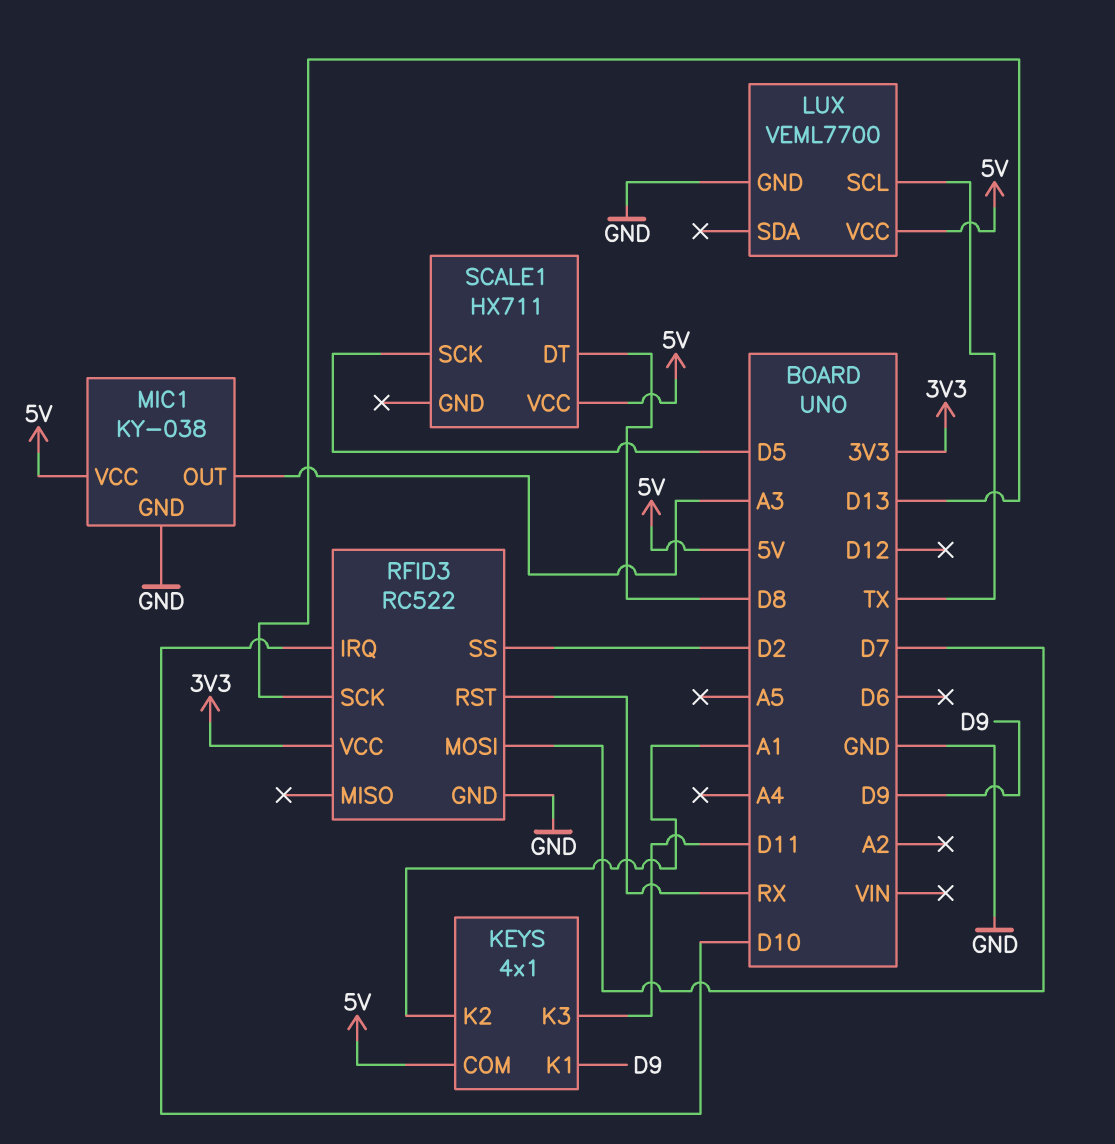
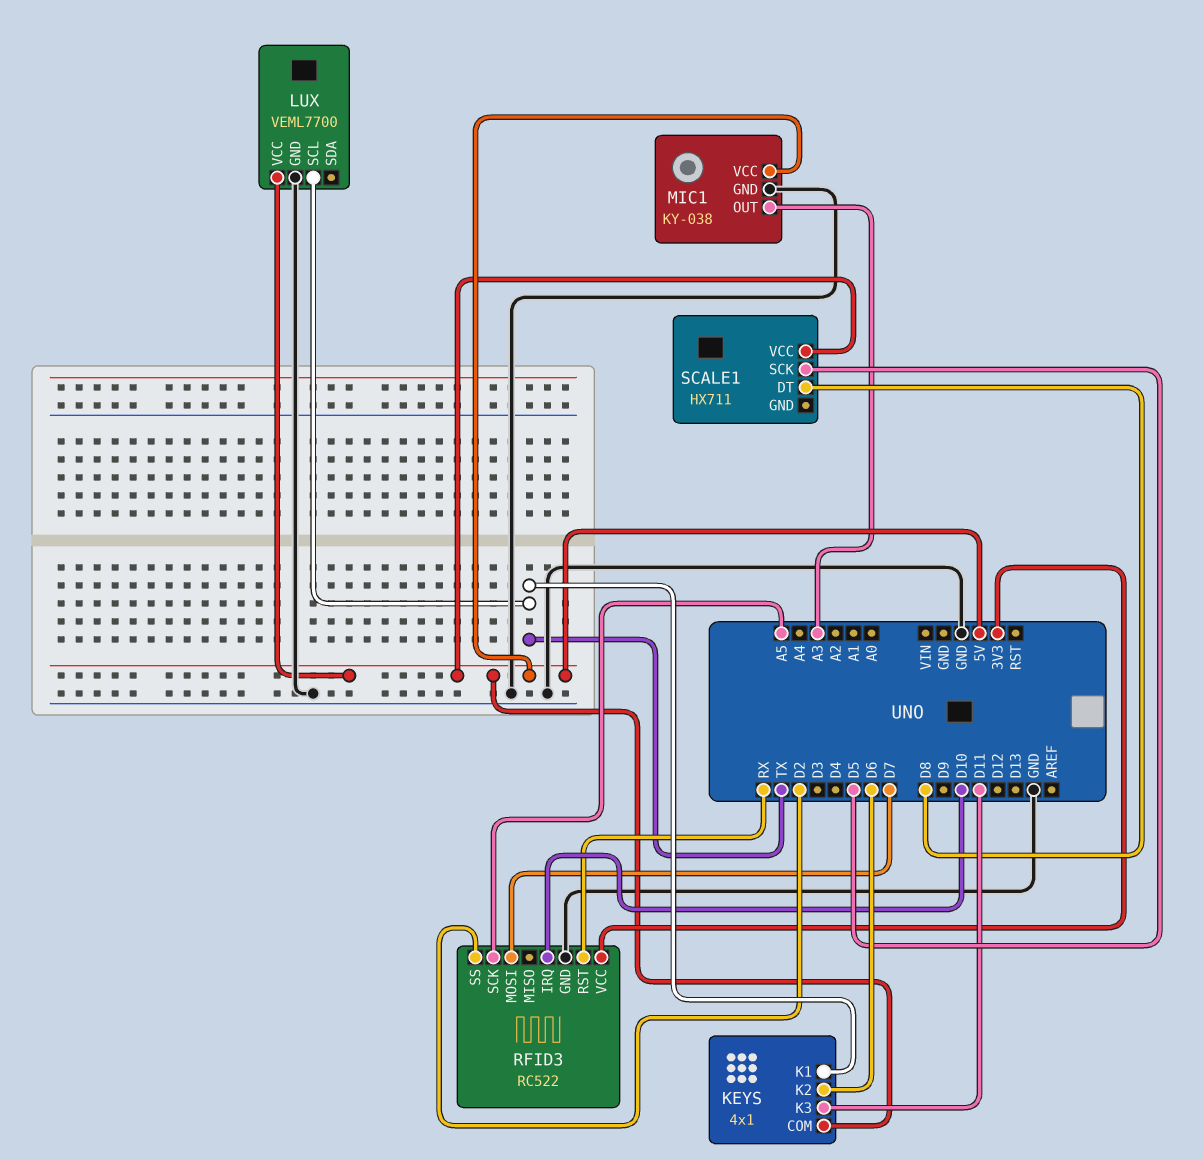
KEYS pin K1: D9 -> TX
KEYS pin K2: A1 -> D6
RFID3 pin SCK: D13 -> A5

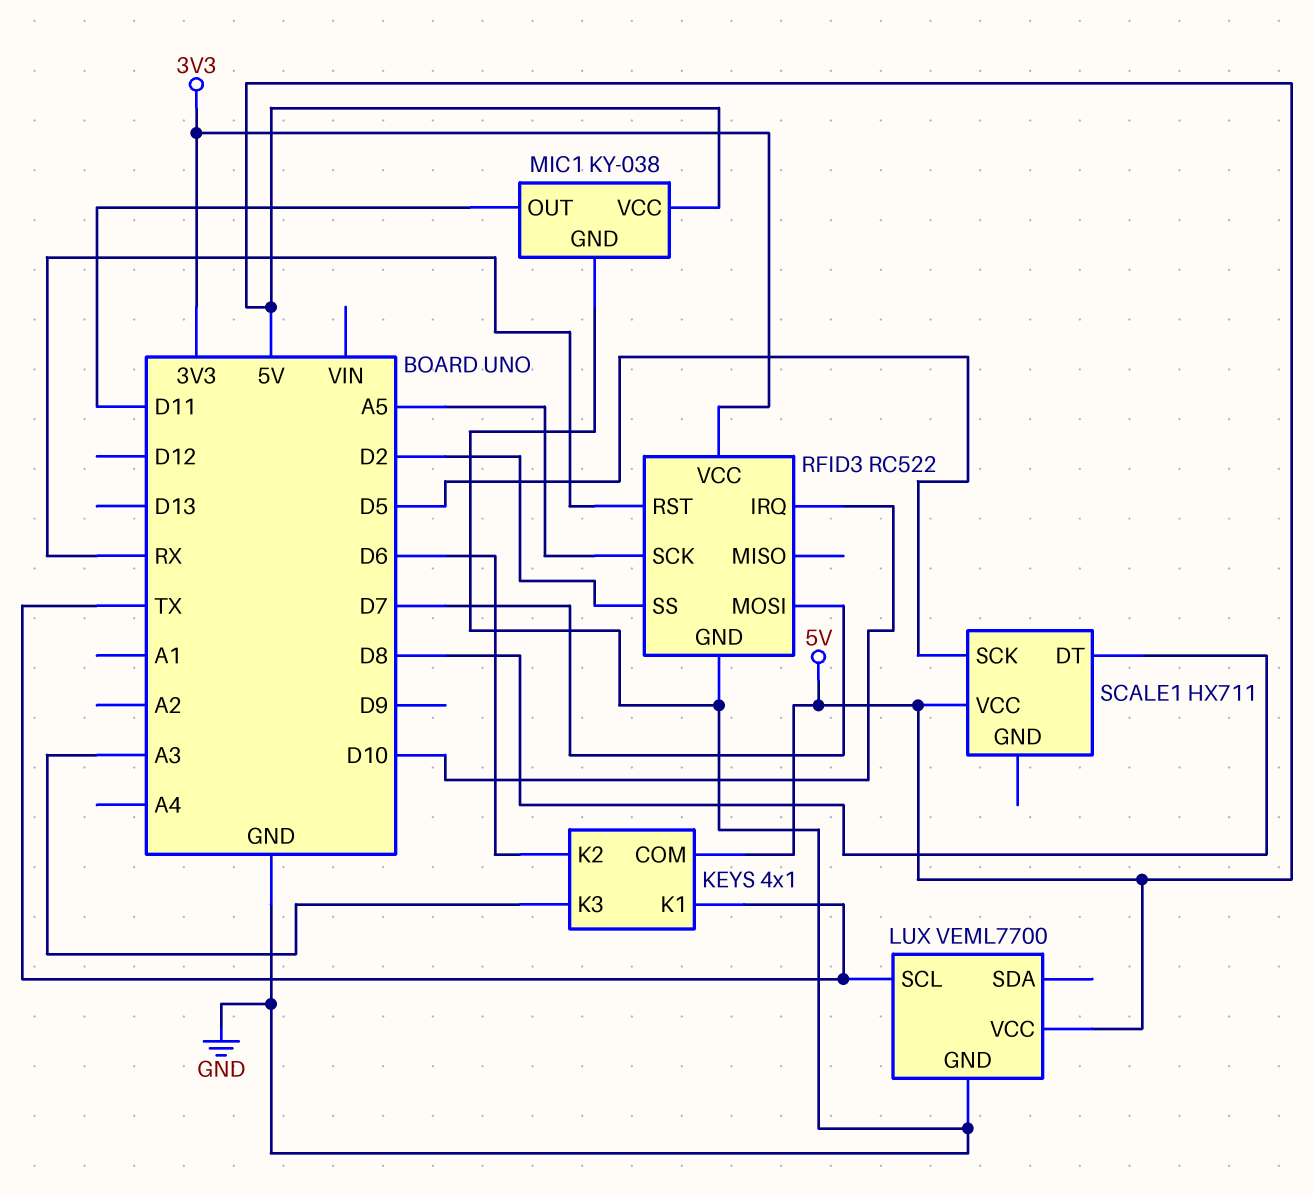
KEYS pin K3: D11 -> A3
MIC1 pin OUT: A3 -> D11

